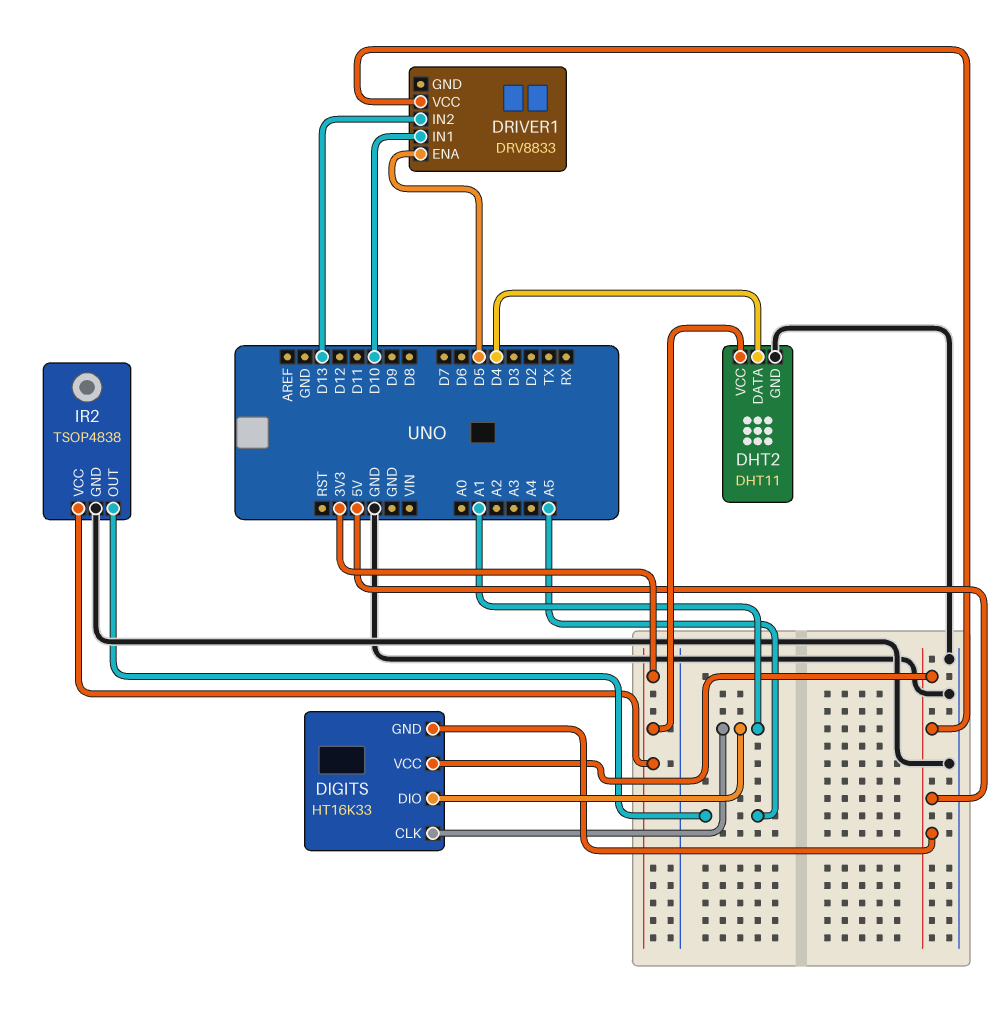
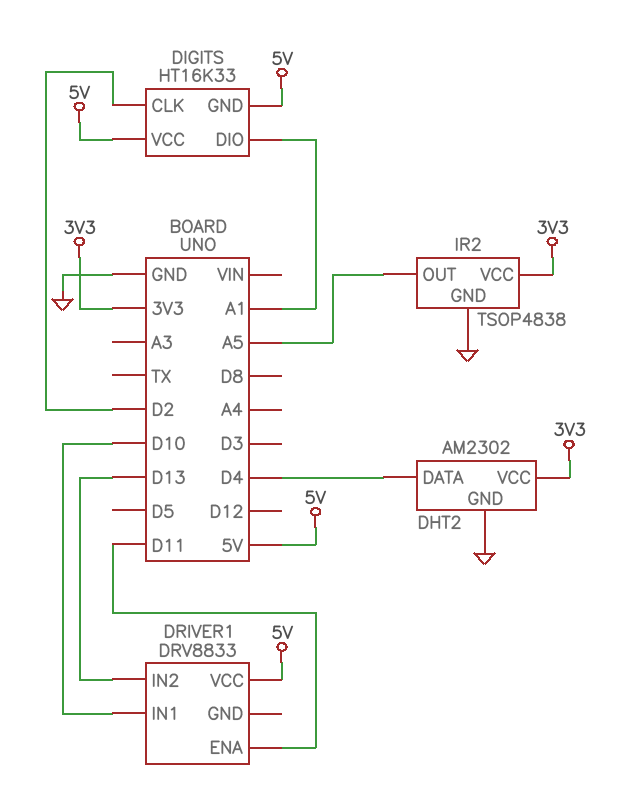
DHT2: DHT11 -> AM2302
DIGITS pin CLK: A1 -> D2
DRIVER1 pin ENA: D5 -> D11

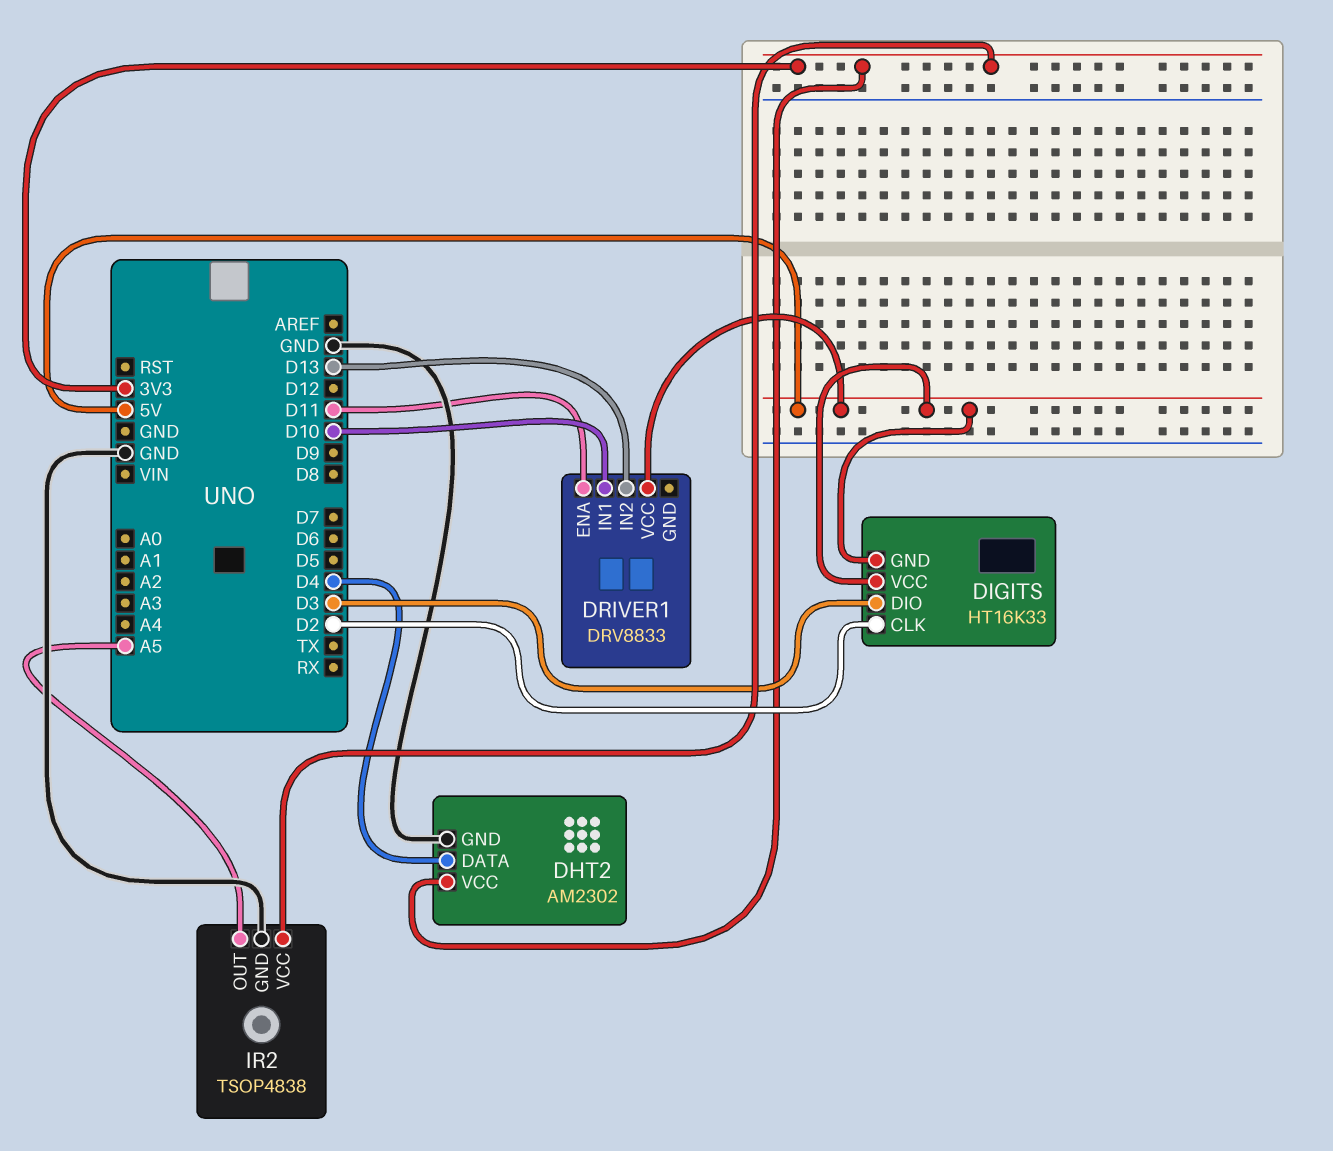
DIGITS pin DIO: A1 -> D3

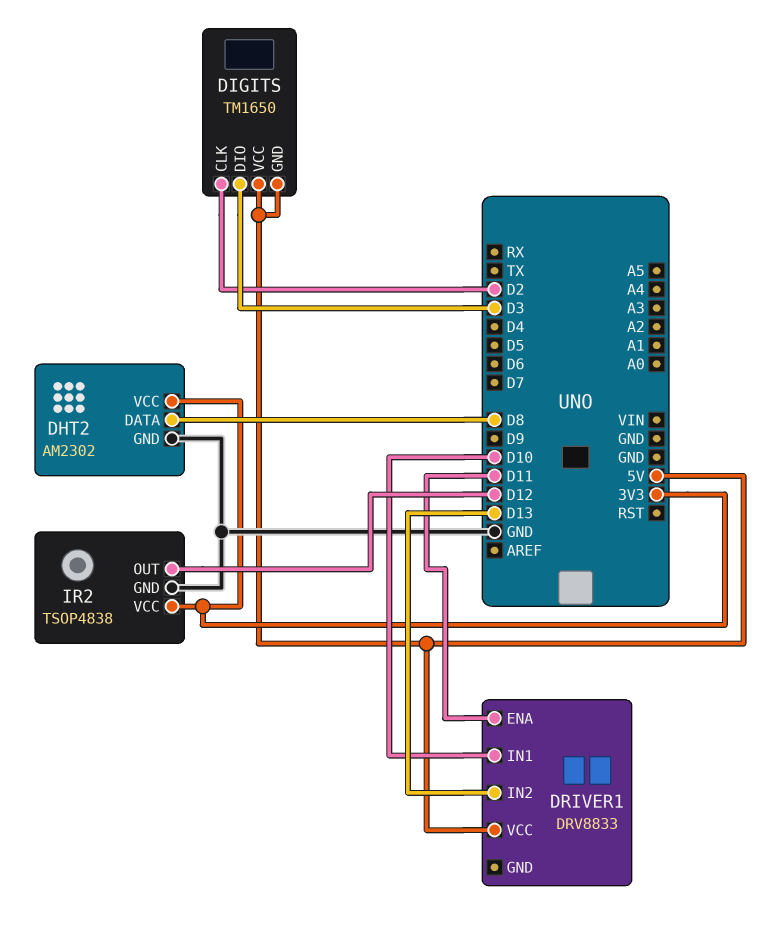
DHT2 pin DATA: D4 -> D8
DIGITS: HT16K33 -> TM1650
IR2 pin OUT: A5 -> D12

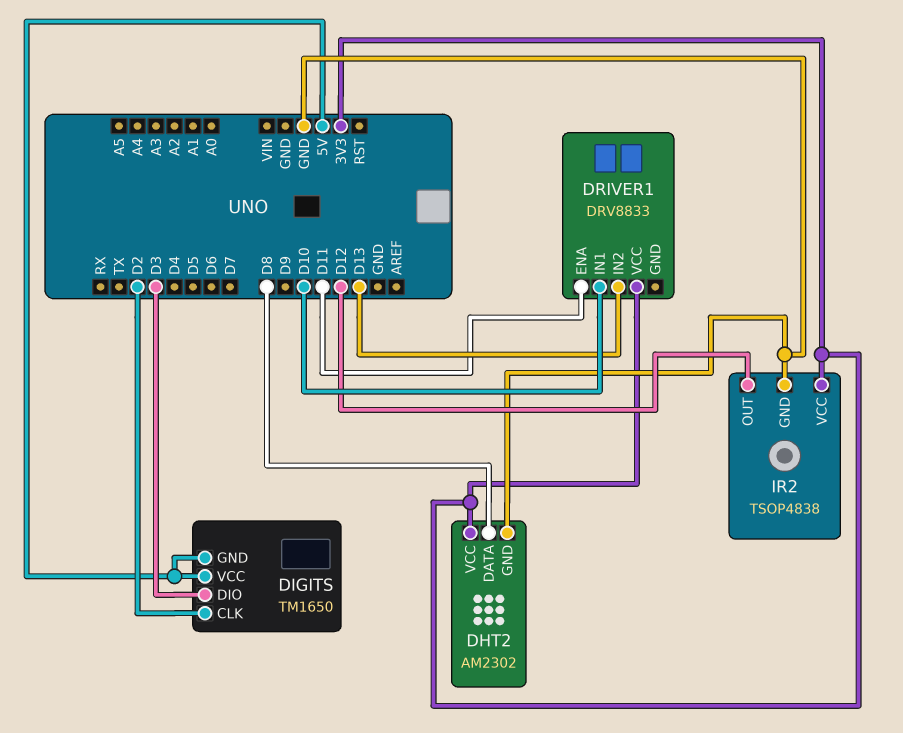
DRIVER1 pin VCC: 5V -> 3V3

